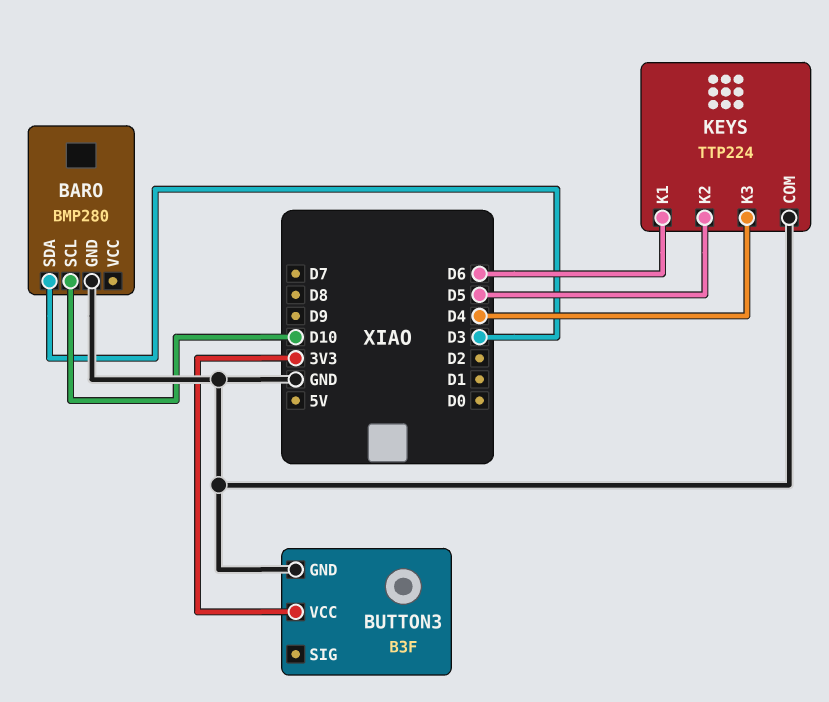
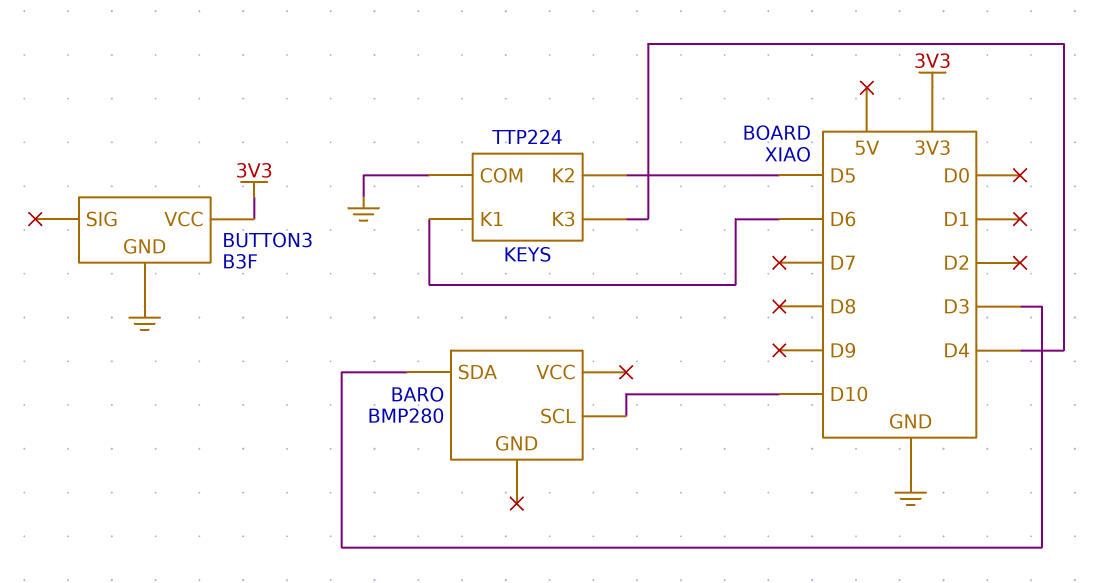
BARO pin GND: GND -> none

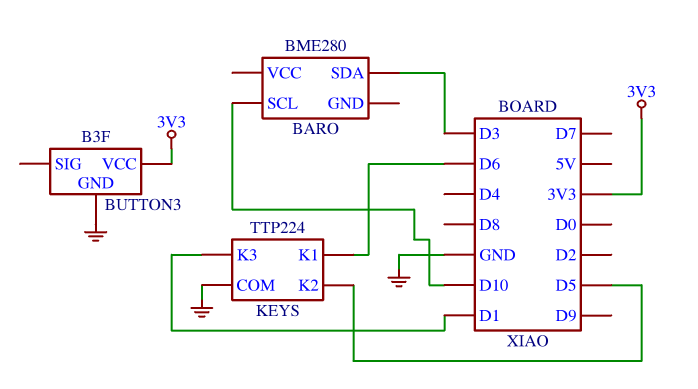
BARO: BMP280 -> BME280
KEYS pin K3: D4 -> D1

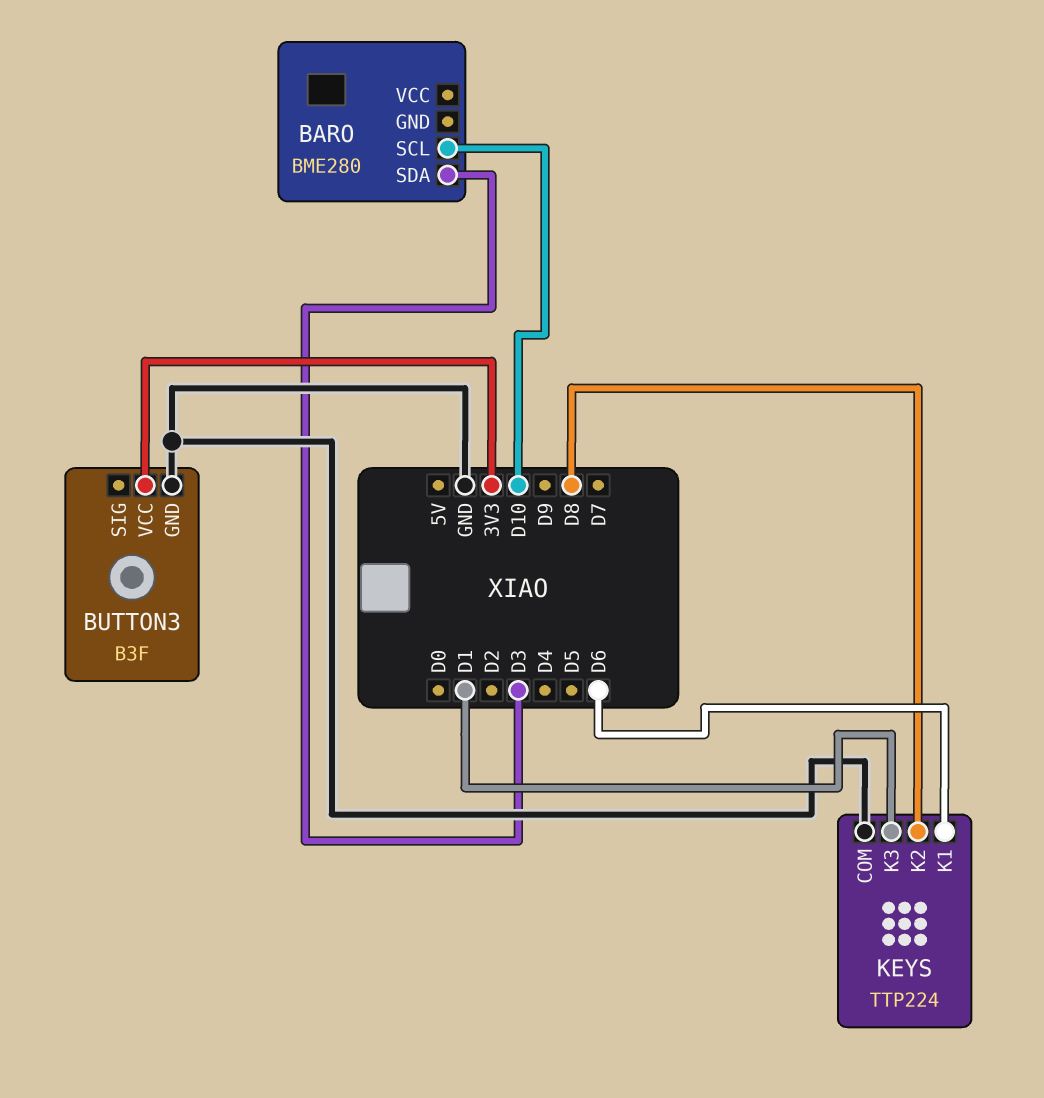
KEYS pin K2: D5 -> D8

